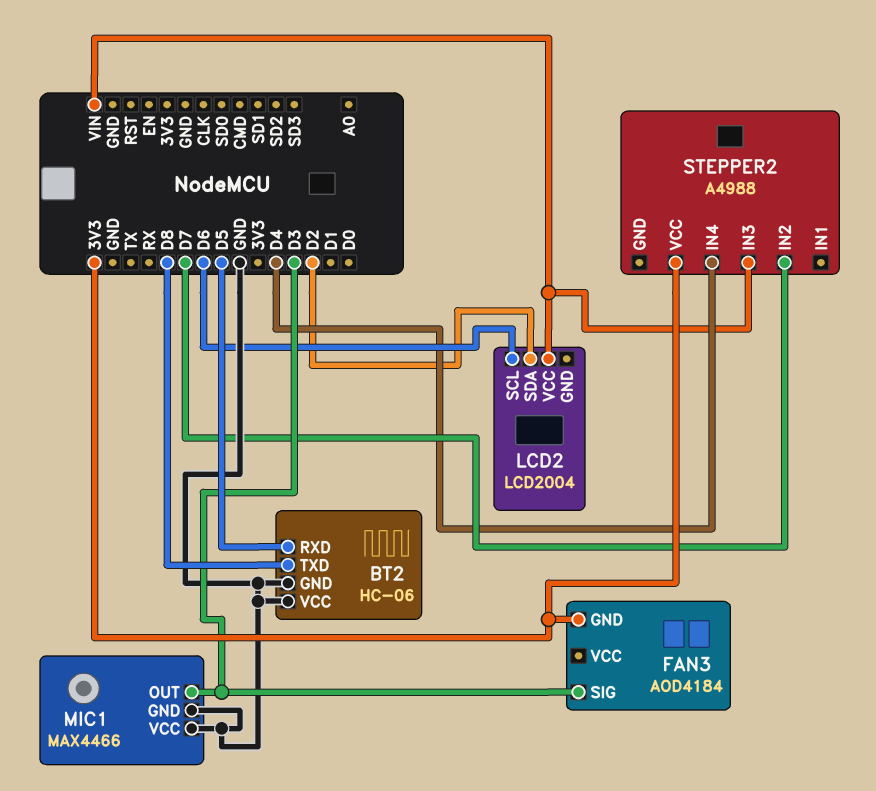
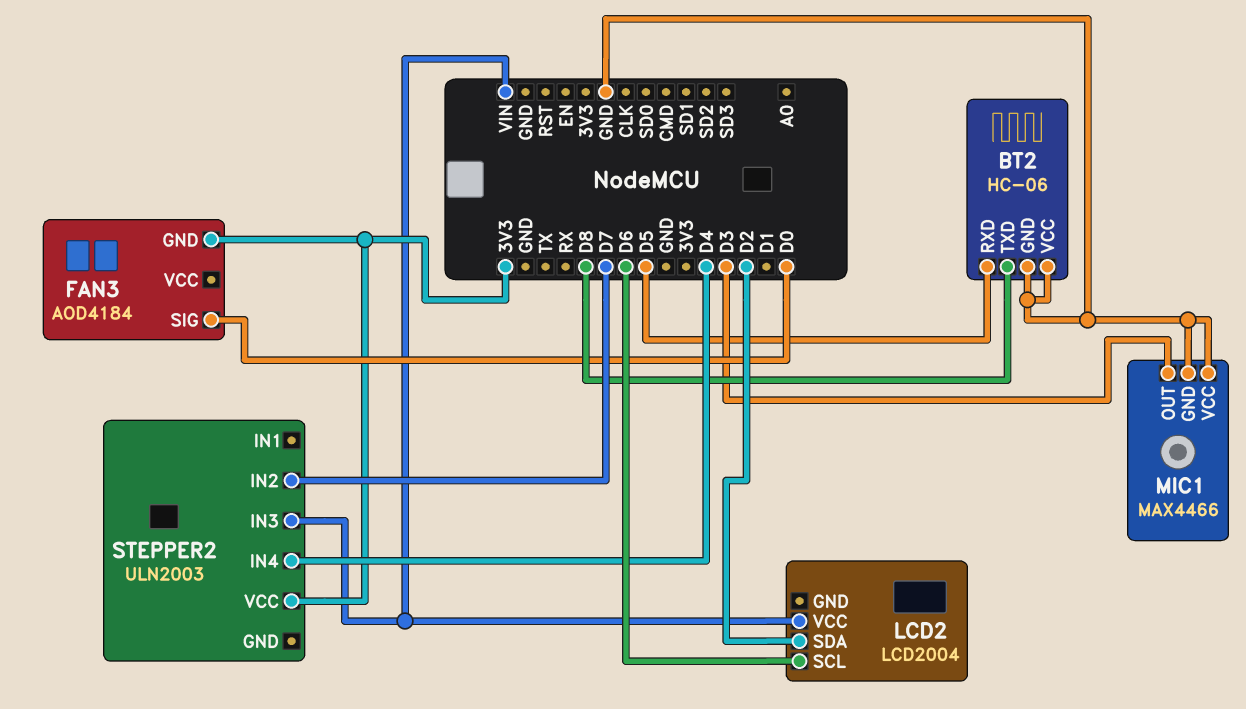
FAN3 pin SIG: D3 -> D0
STEPPER2: A4988 -> ULN2003

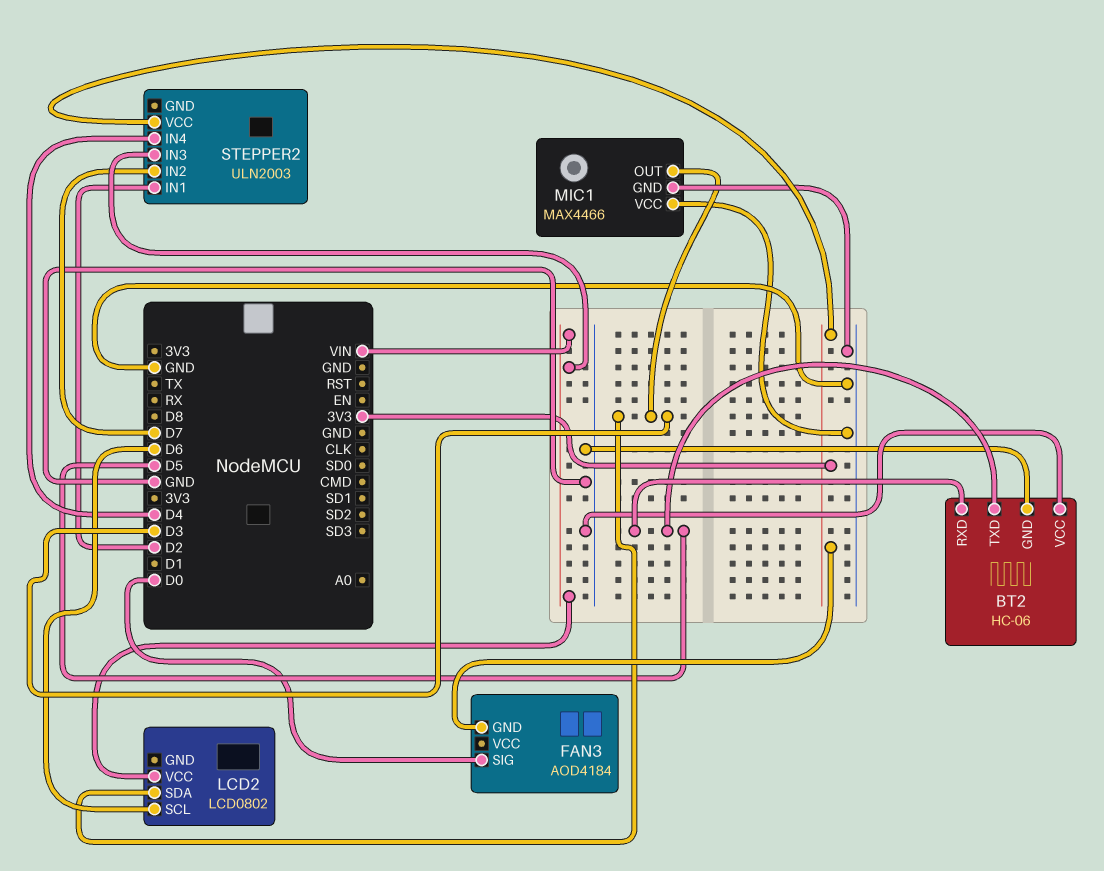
BT2 pin TXD: D8 -> D5
LCD2: LCD2004 -> LCD0802
LCD2 pin SDA: D2 -> D3
STEPPER2 pin IN1: none -> D2

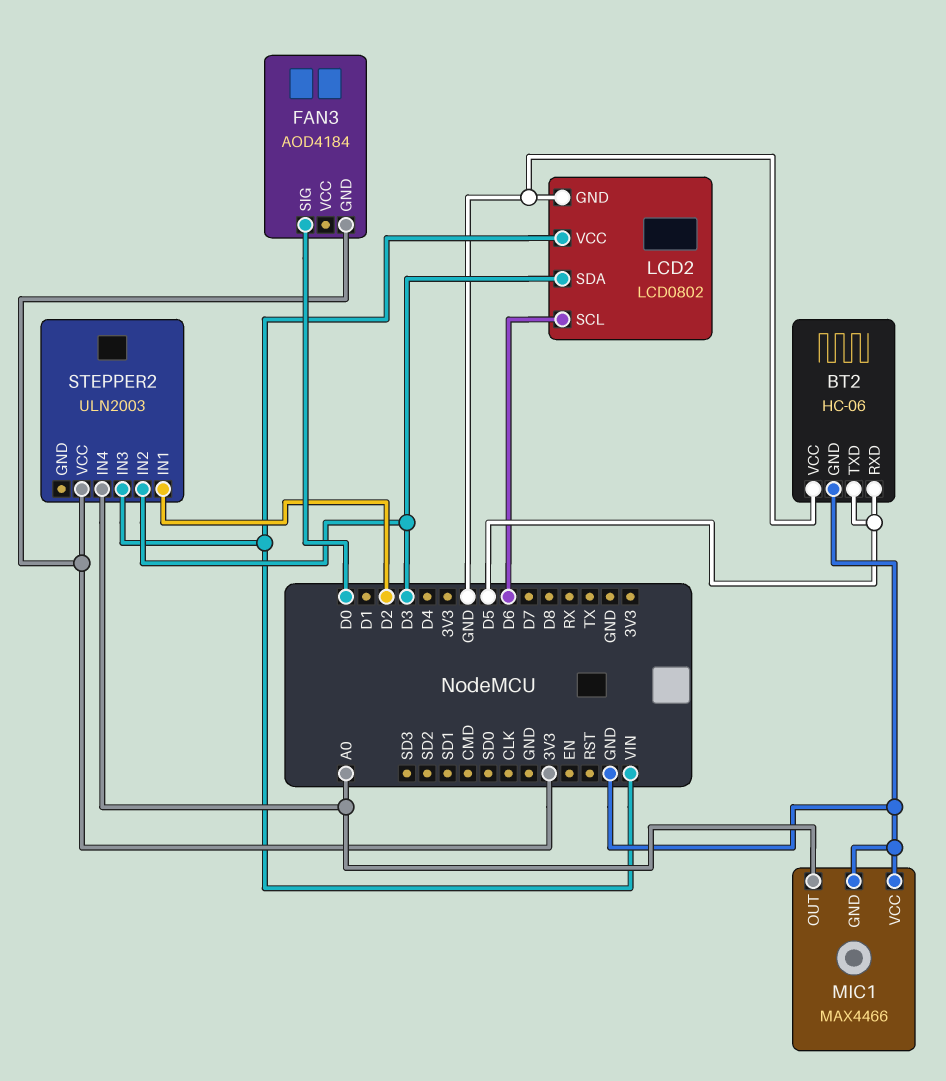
LCD2 pin GND: none -> GND
MIC1 pin OUT: D3 -> A0
STEPPER2 pin IN2: D7 -> D3
STEPPER2 pin IN4: D4 -> A0

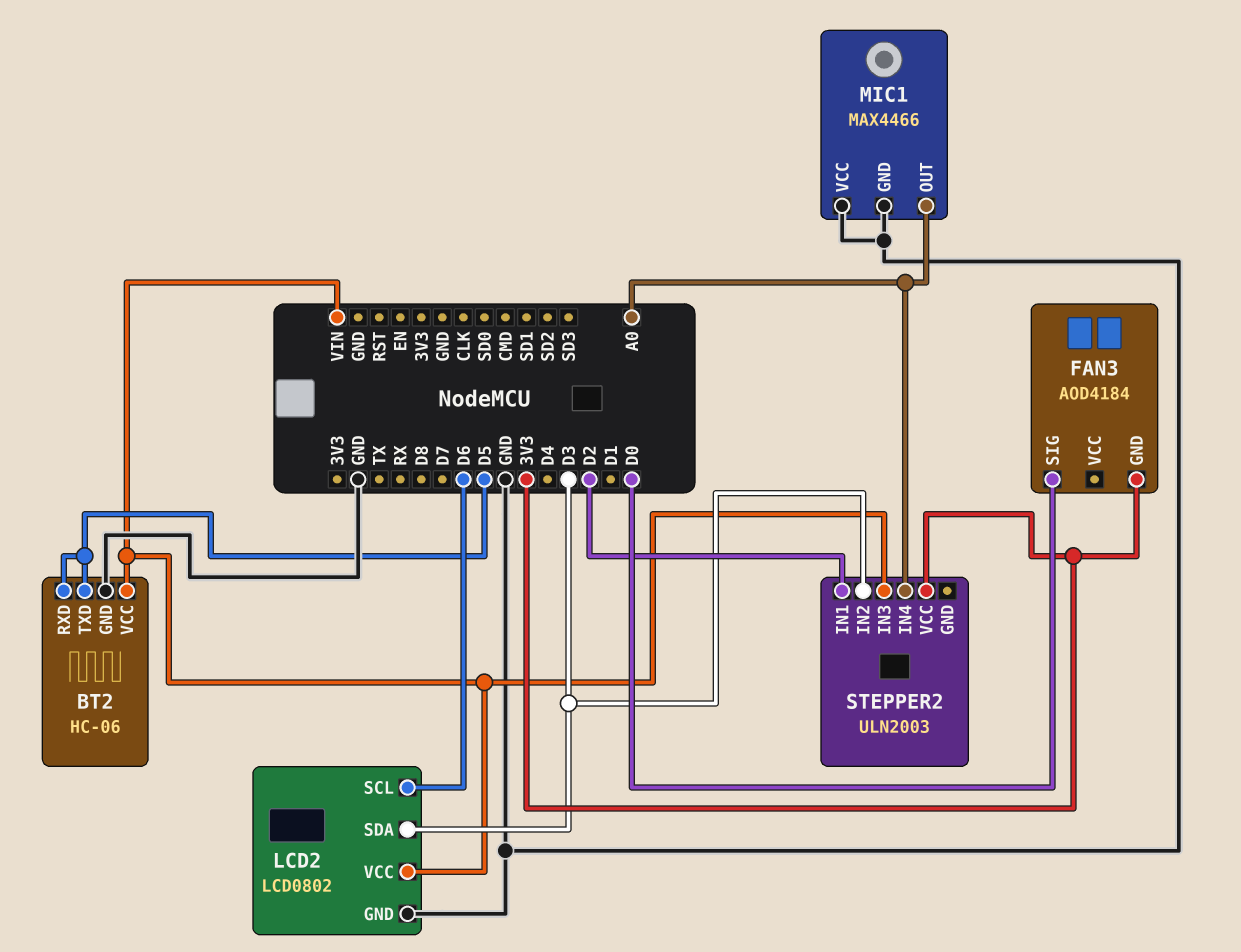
BT2 pin VCC: GND -> VIN

